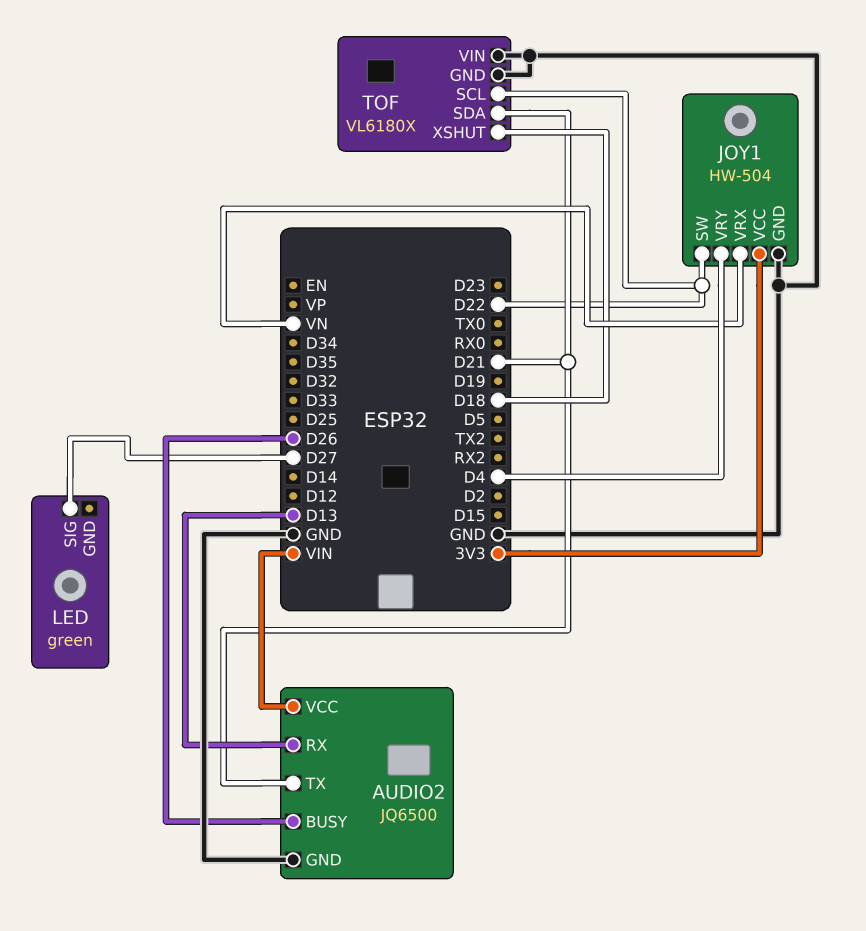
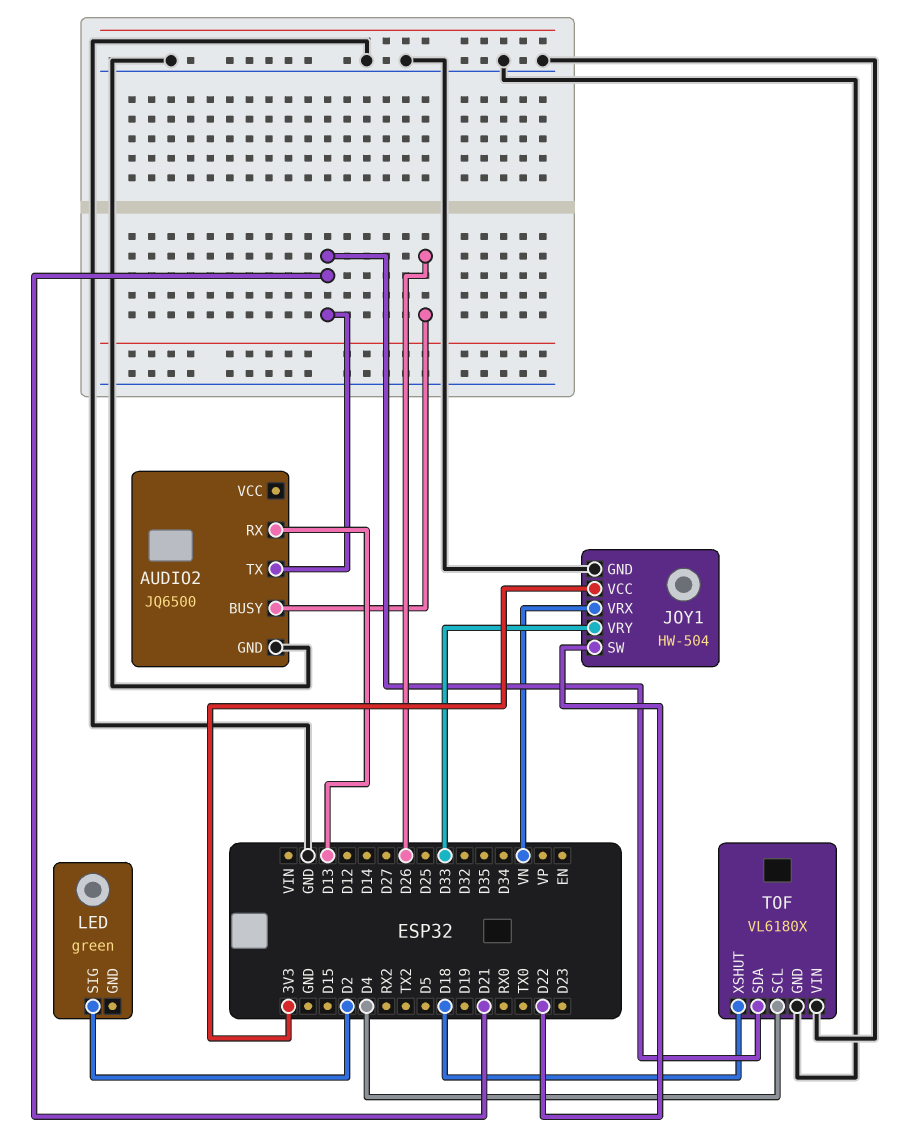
AUDIO2 pin VCC: VIN -> none
JOY1 pin VRY: D4 -> D33
LED pin SIG: D27 -> D2
TOF pin SCL: D22 -> D4

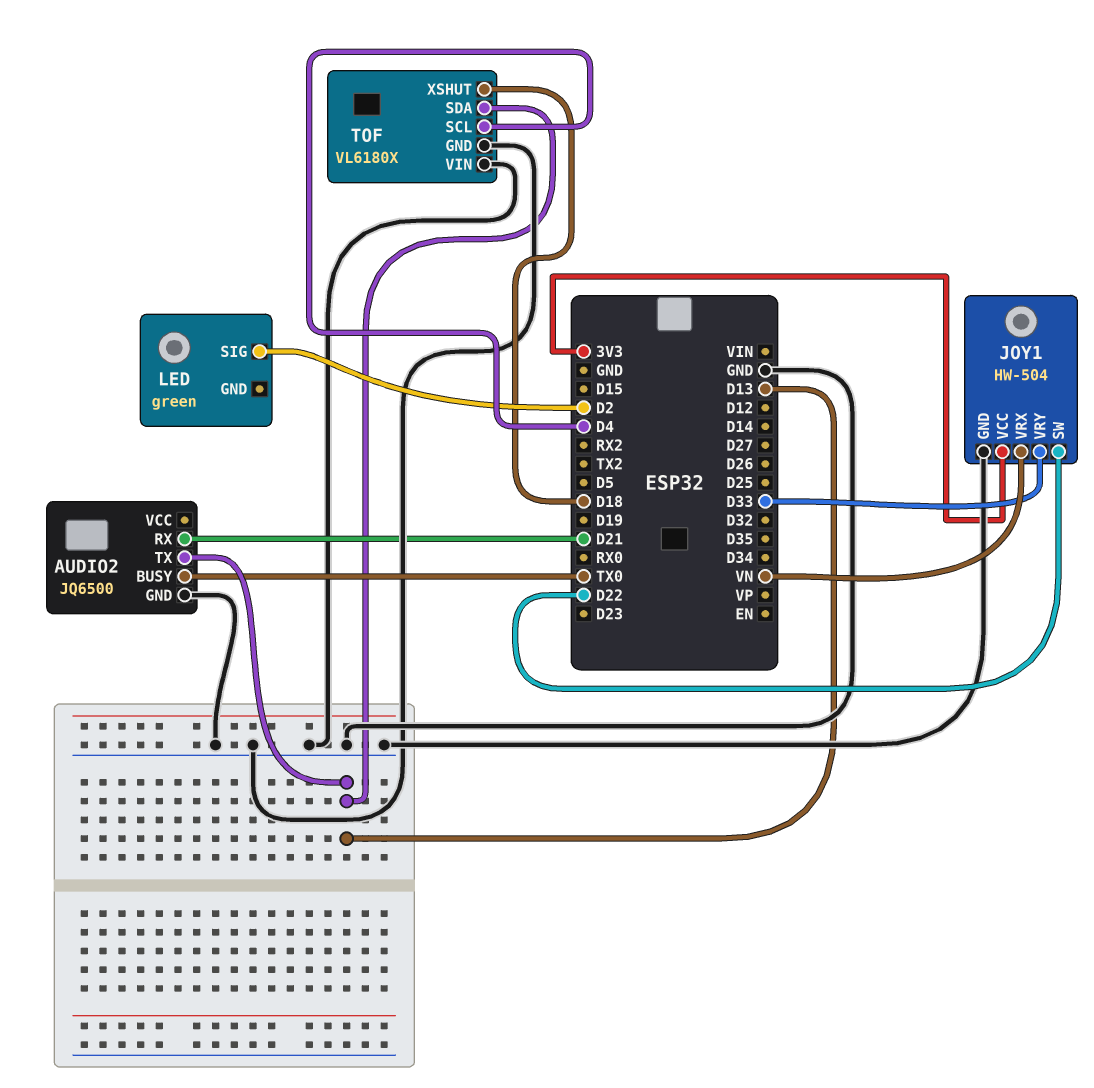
AUDIO2 pin BUSY: D26 -> TX0
AUDIO2 pin RX: D13 -> D21
AUDIO2 pin TX: D21 -> D13
TOF pin SDA: D21 -> D13

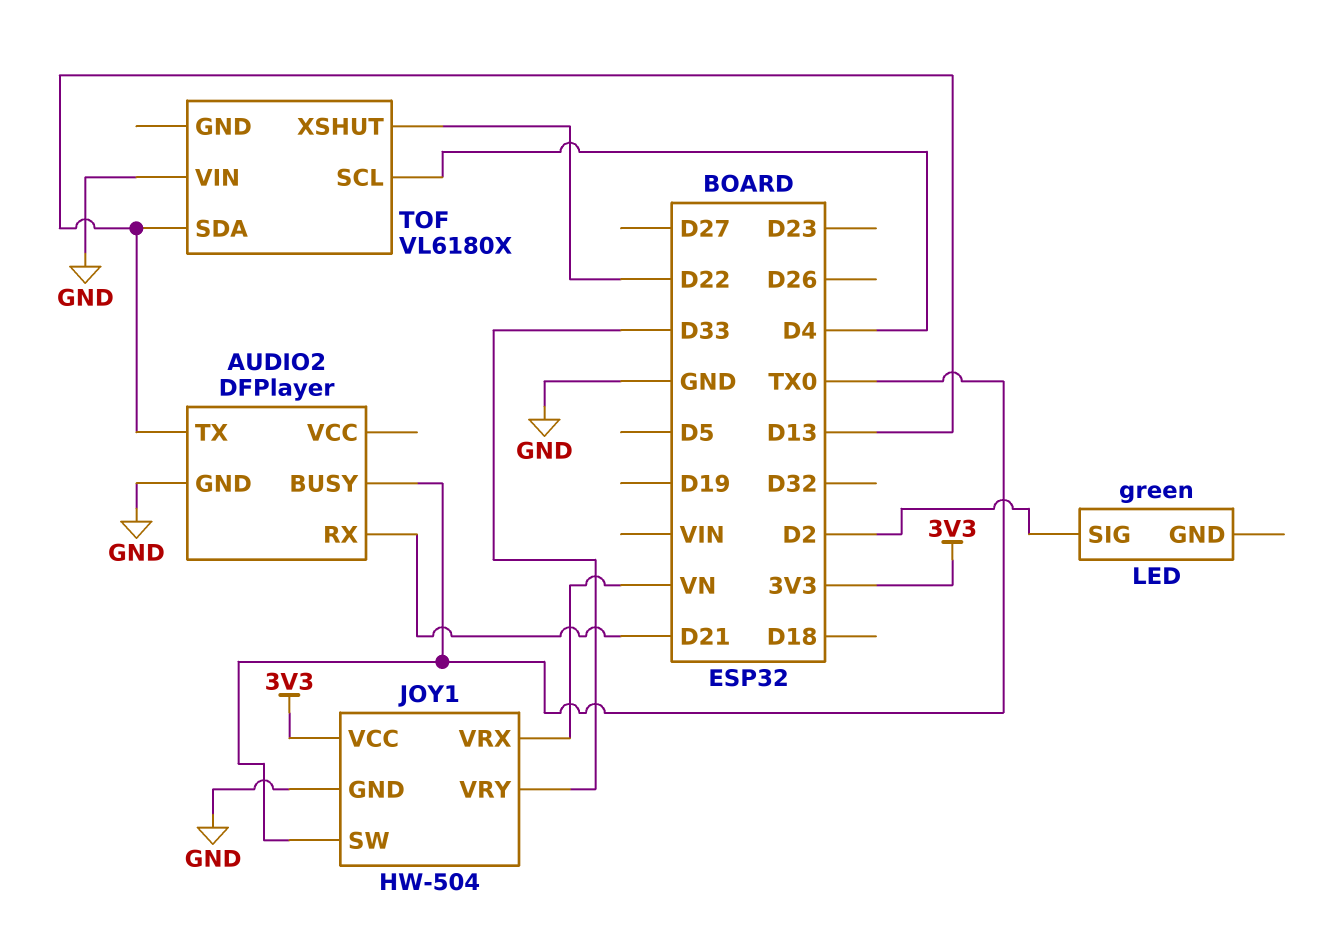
AUDIO2: JQ6500 -> DFPlayer
JOY1 pin SW: D22 -> TX0
TOF pin GND: GND -> none
TOF pin XSHUT: D18 -> D22

